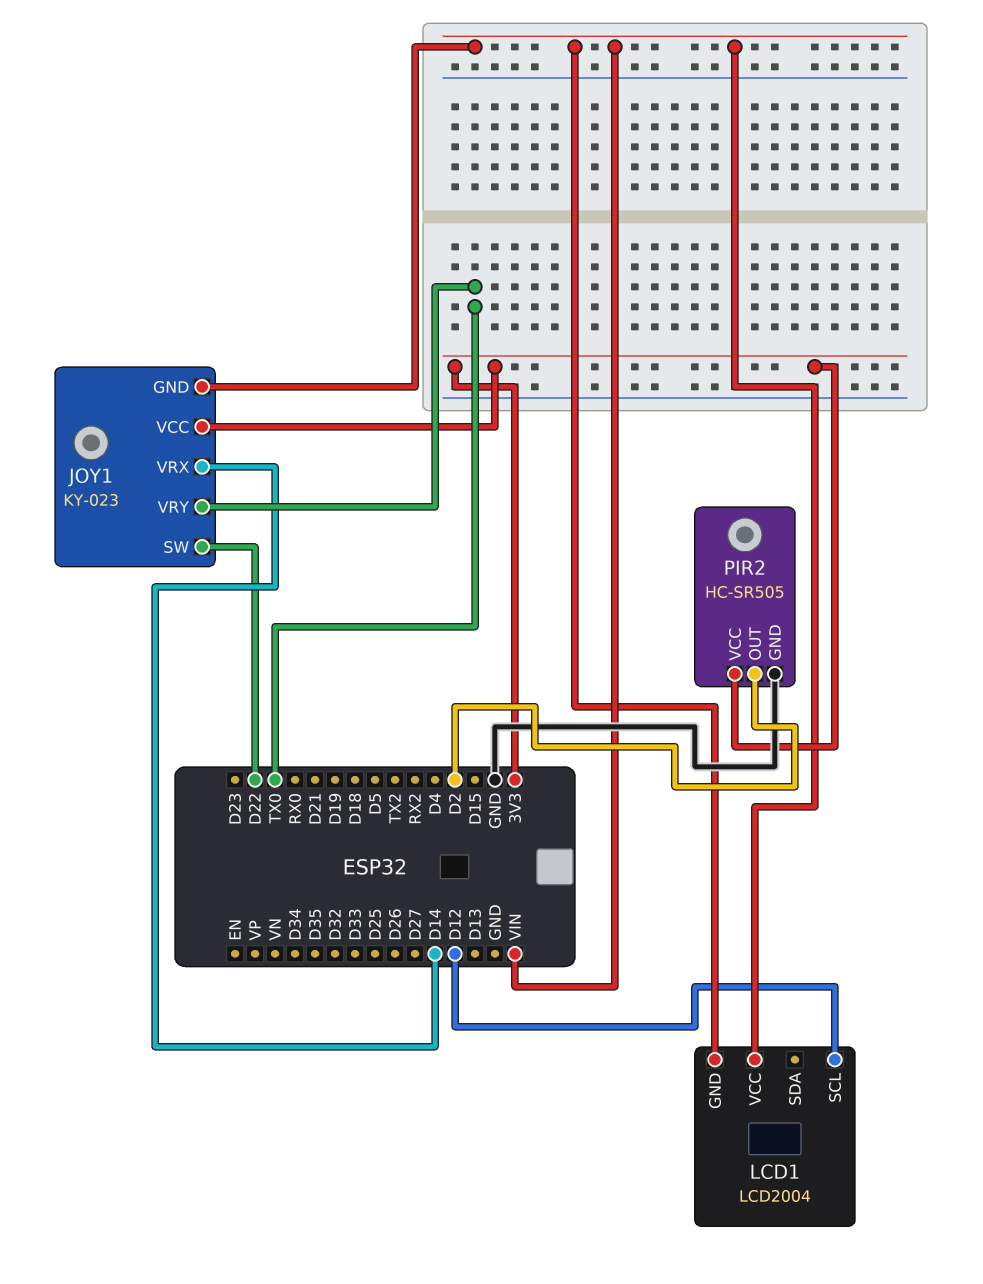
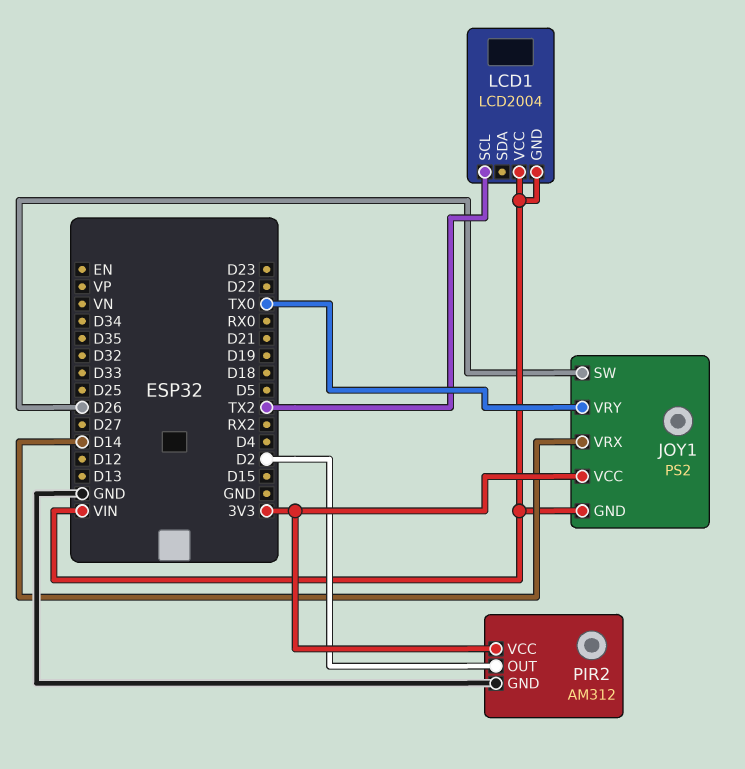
JOY1: KY-023 -> PS2
JOY1 pin SW: D22 -> D26
LCD1 pin SCL: D12 -> TX2
PIR2: HC-SR505 -> AM312

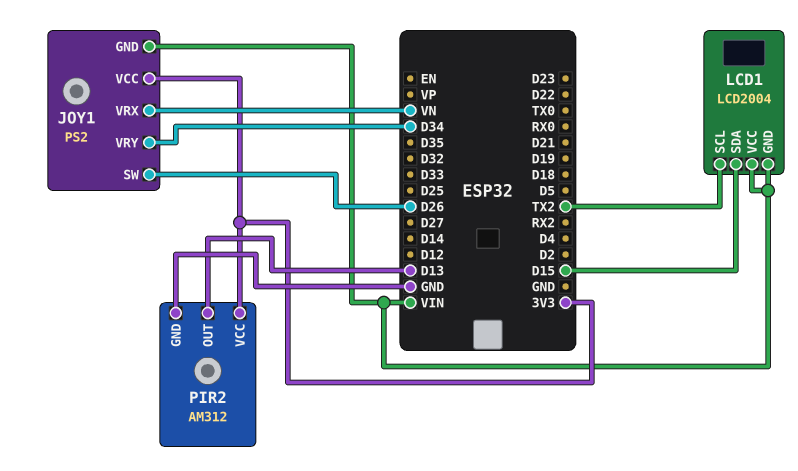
JOY1 pin VRX: D14 -> VN
JOY1 pin VRY: TX0 -> D34
LCD1 pin SDA: none -> D15
PIR2 pin OUT: D2 -> D13

